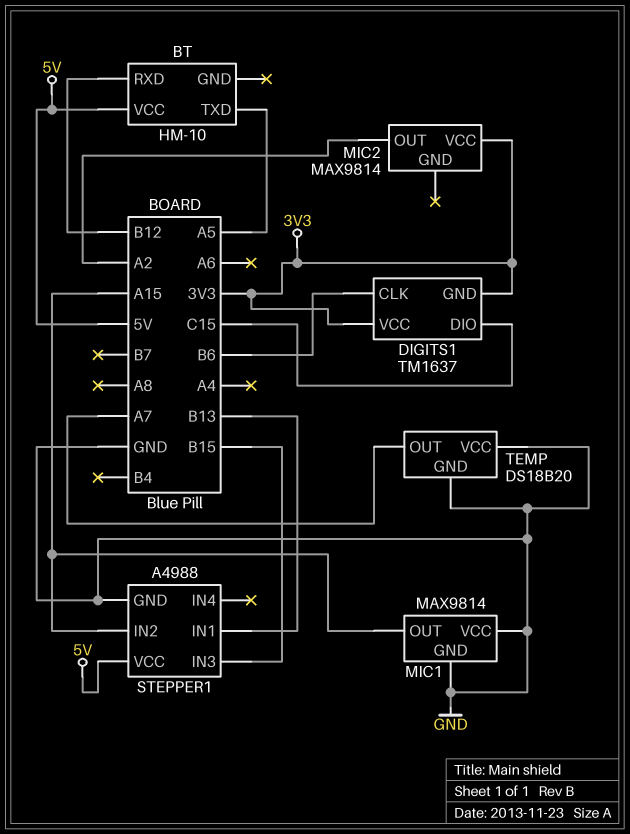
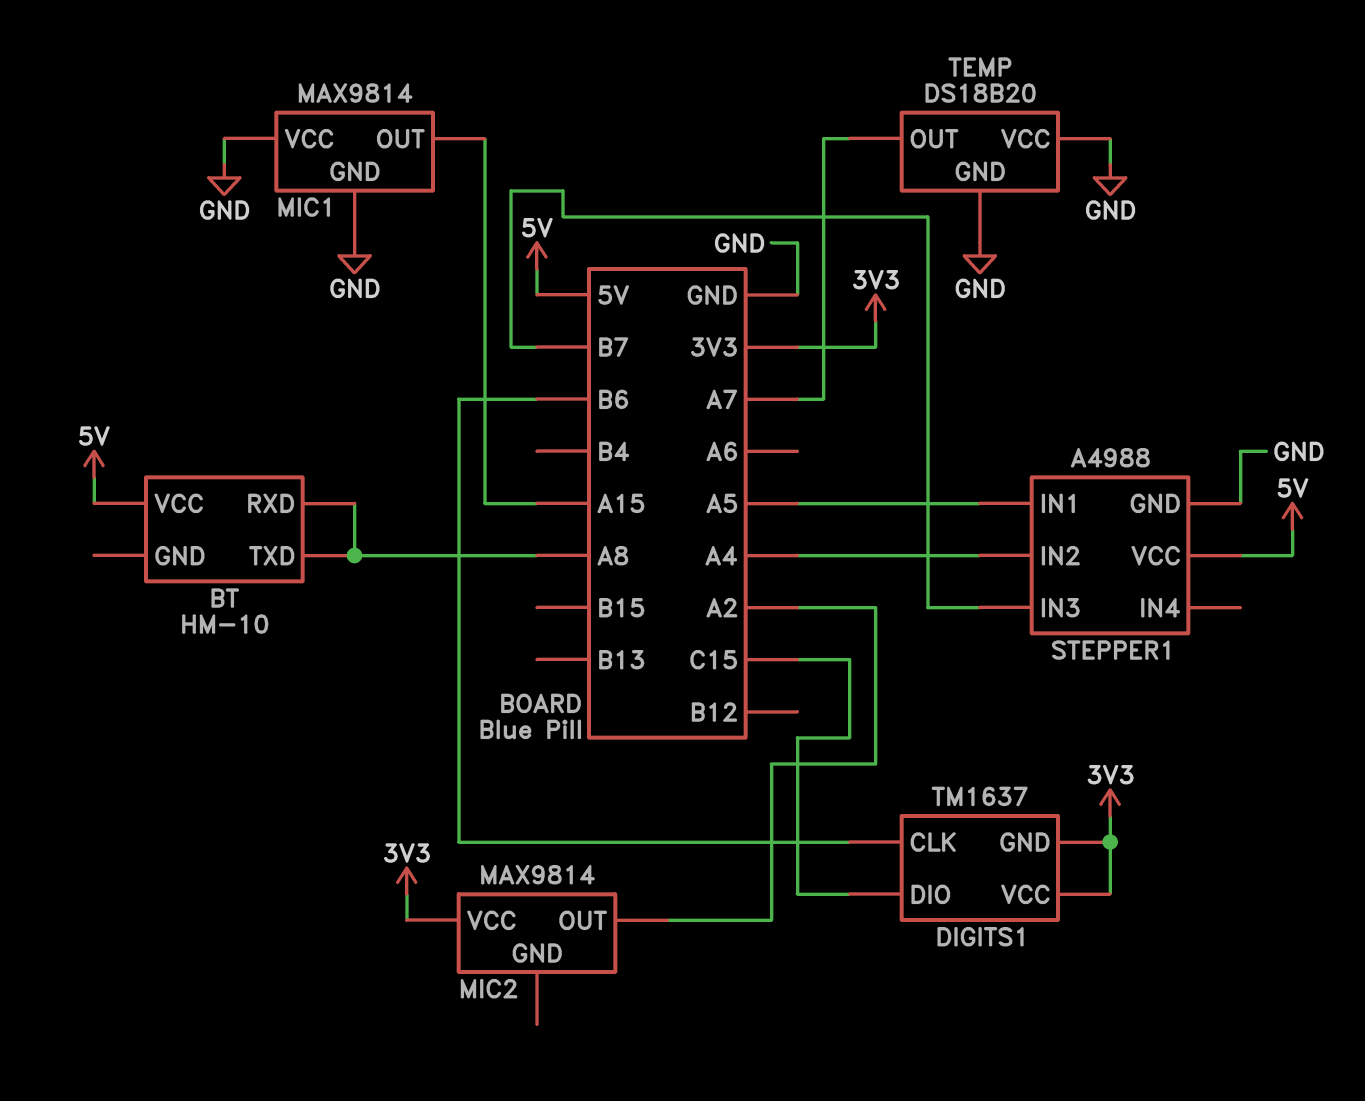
BT pin RXD: B12 -> A8
BT pin TXD: A5 -> A8
STEPPER1 pin IN1: B13 -> A5
STEPPER1 pin IN2: A15 -> A4
STEPPER1 pin IN3: B15 -> B7

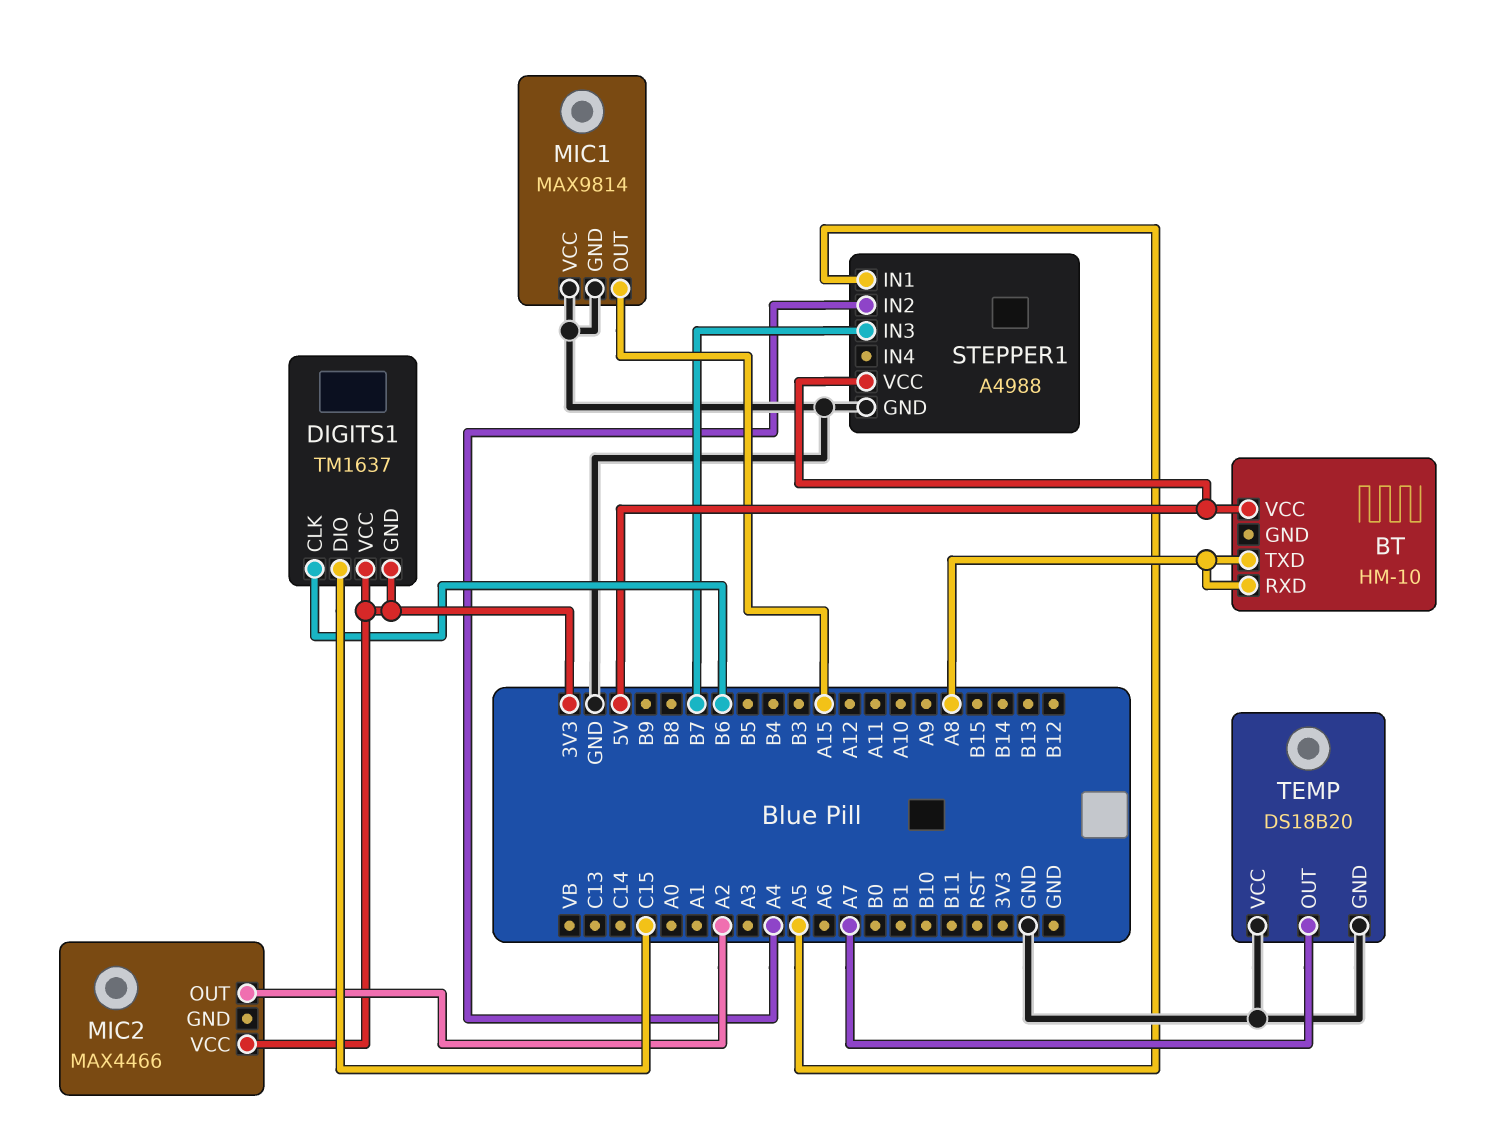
MIC2: MAX9814 -> MAX4466

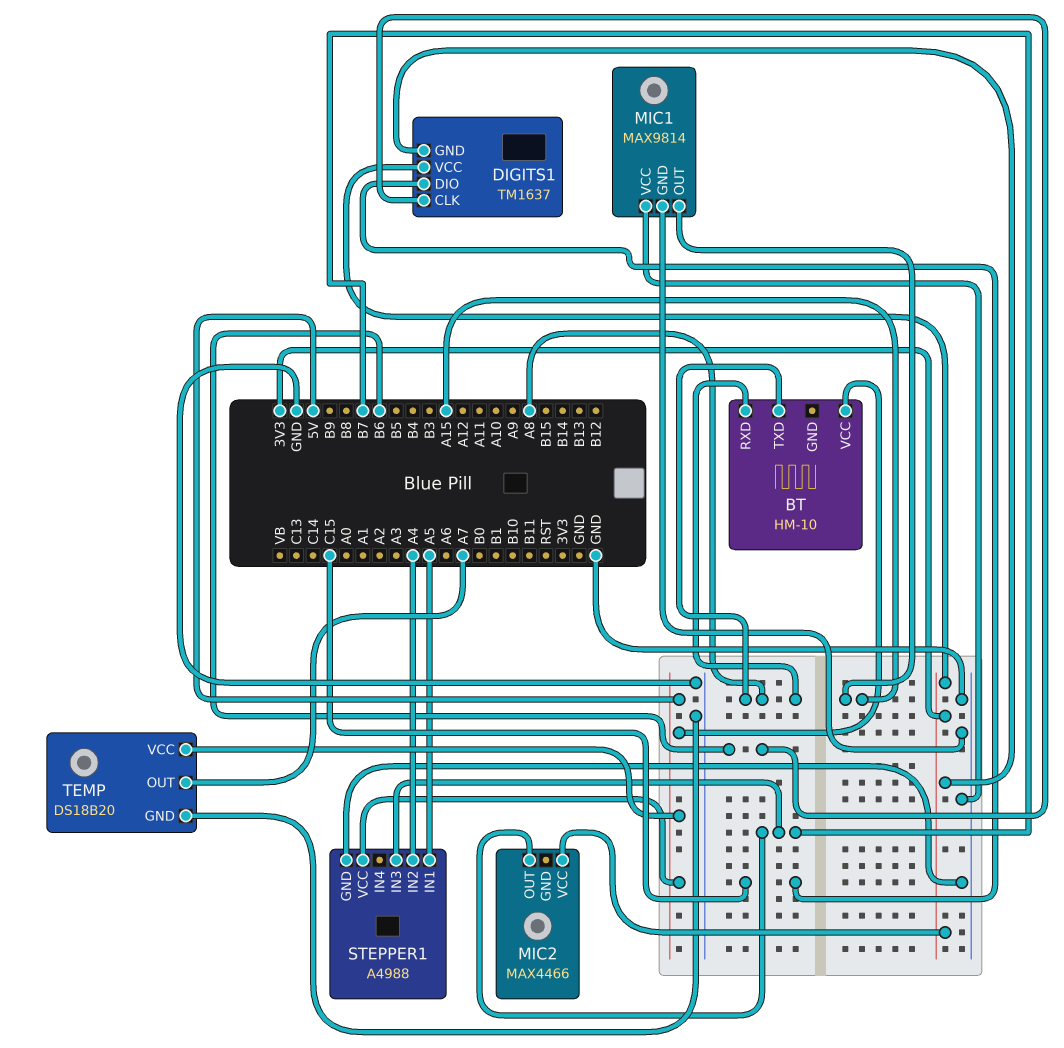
MIC2 pin OUT: A2 -> B7
TEMP pin VCC: GND -> 5V

